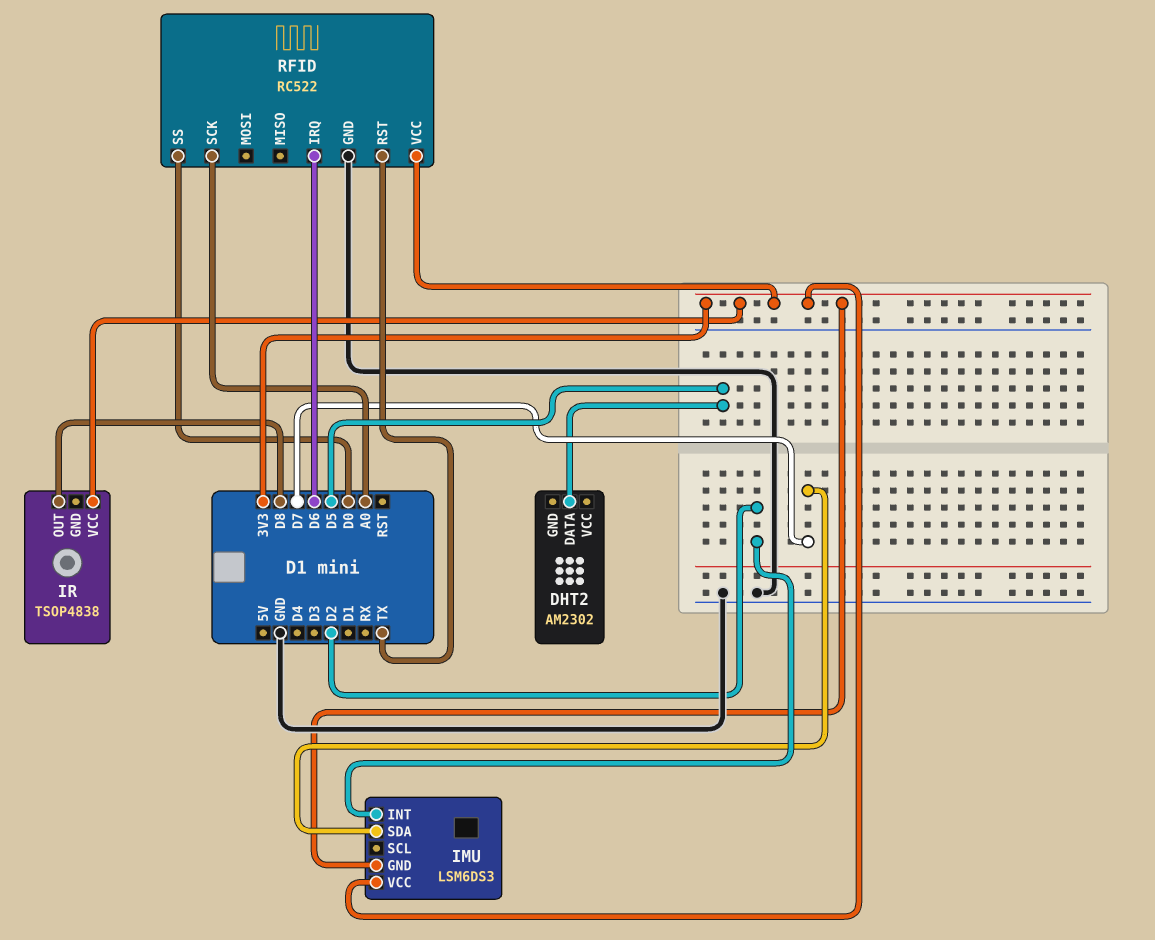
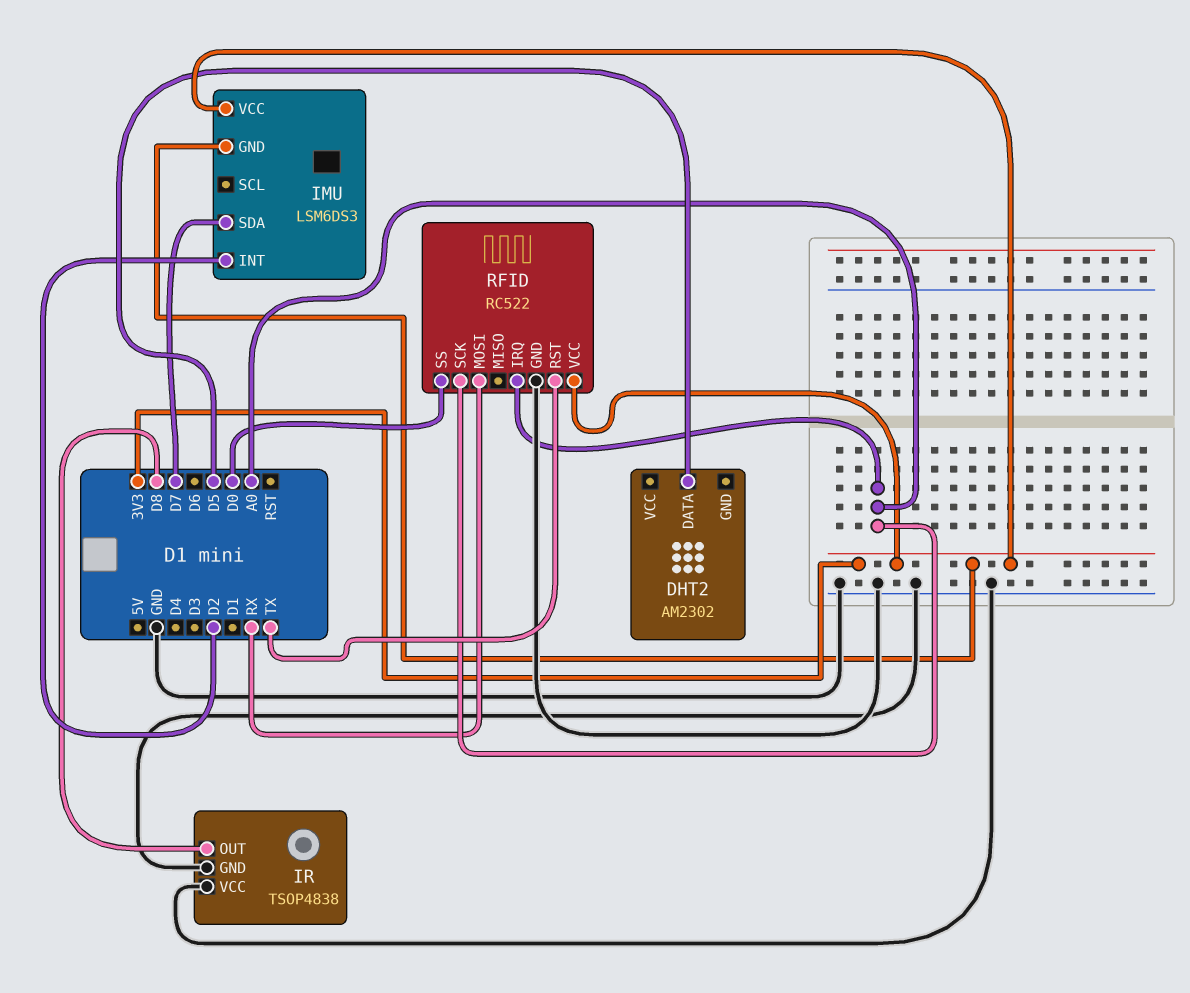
IR pin GND: none -> GND
IR pin VCC: 3V3 -> GND
RFID pin IRQ: D6 -> A0
RFID pin MOSI: none -> RX

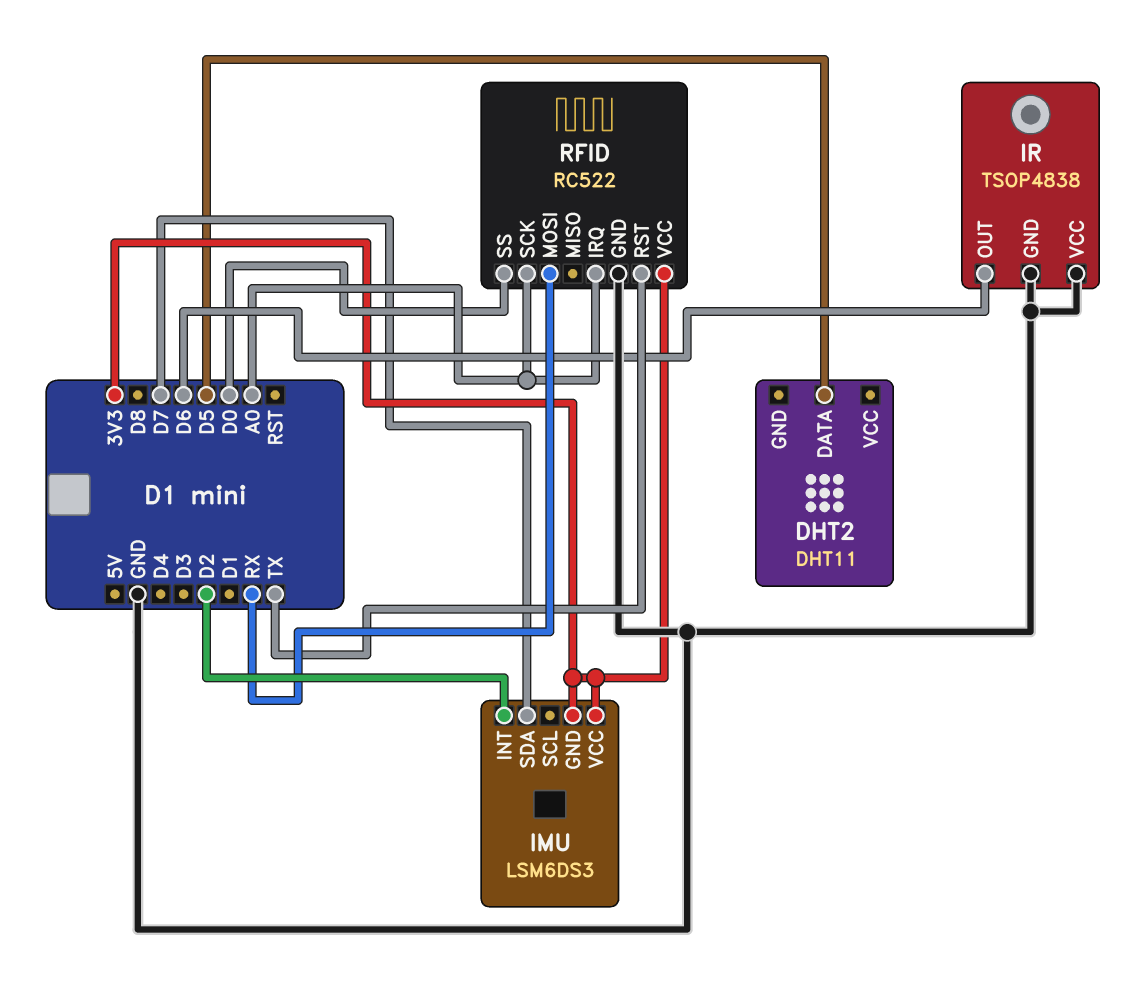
DHT2: AM2302 -> DHT11
IR pin OUT: D8 -> D6

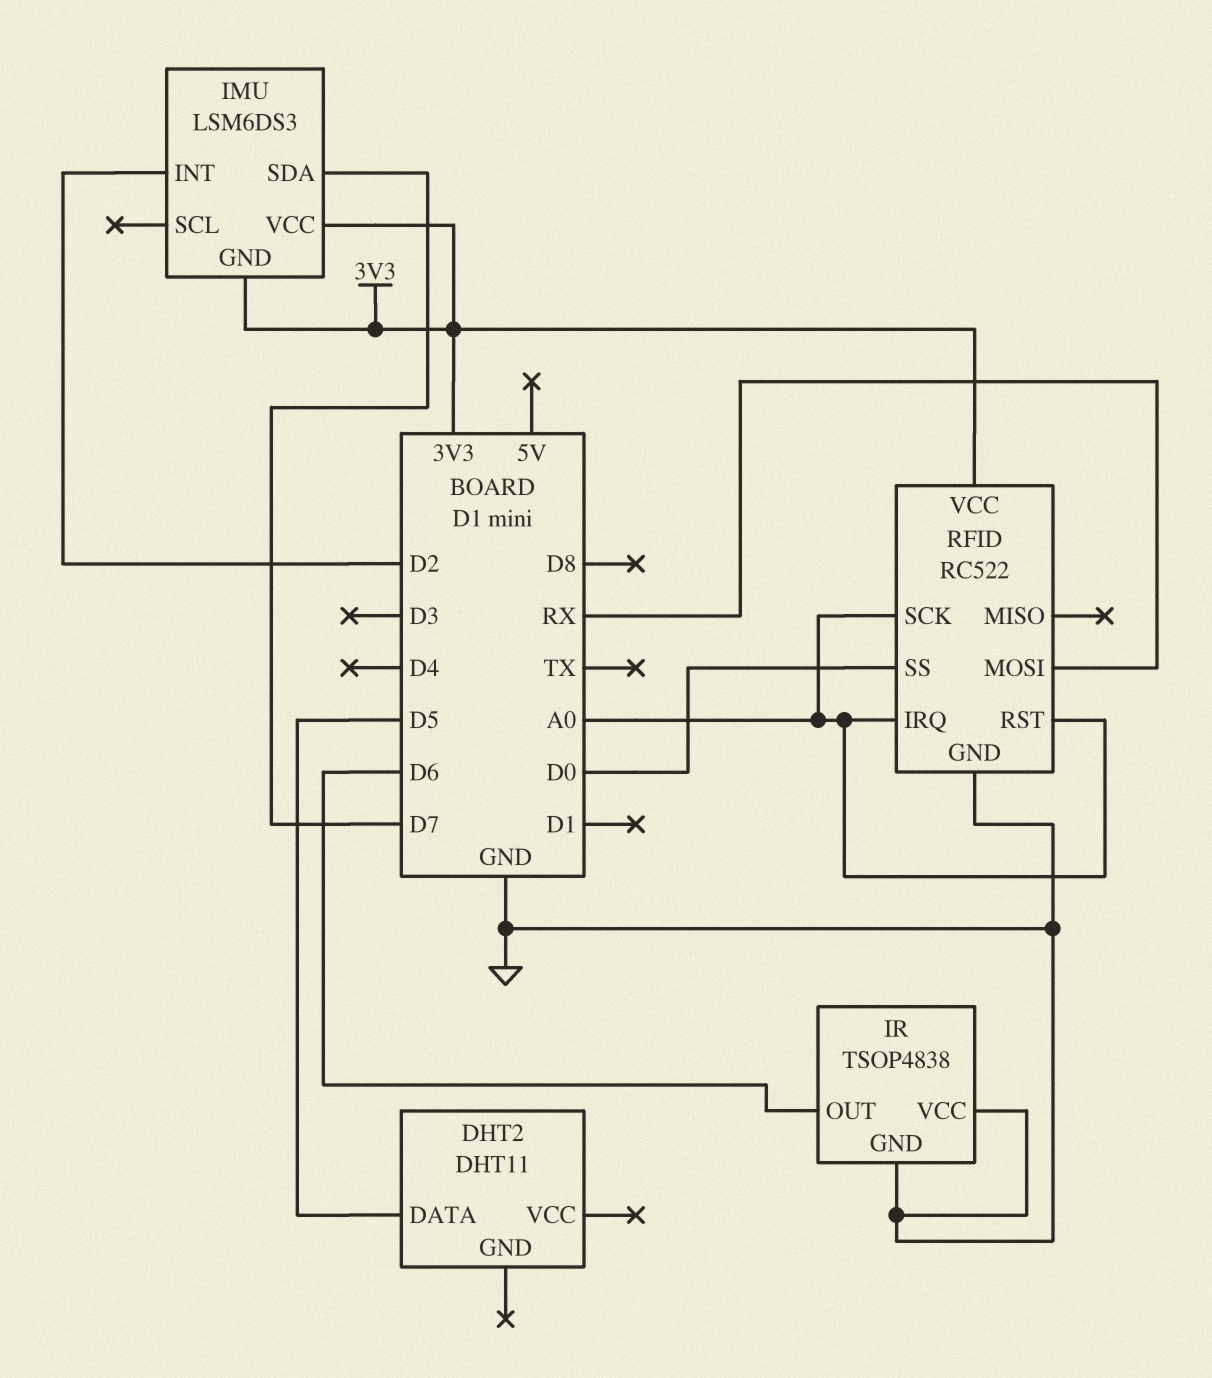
RFID pin RST: TX -> A0

